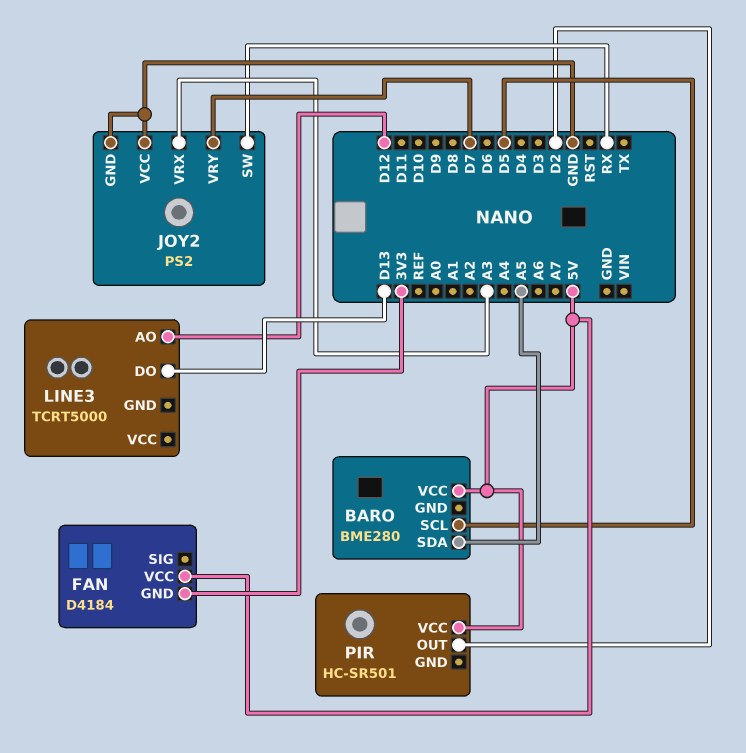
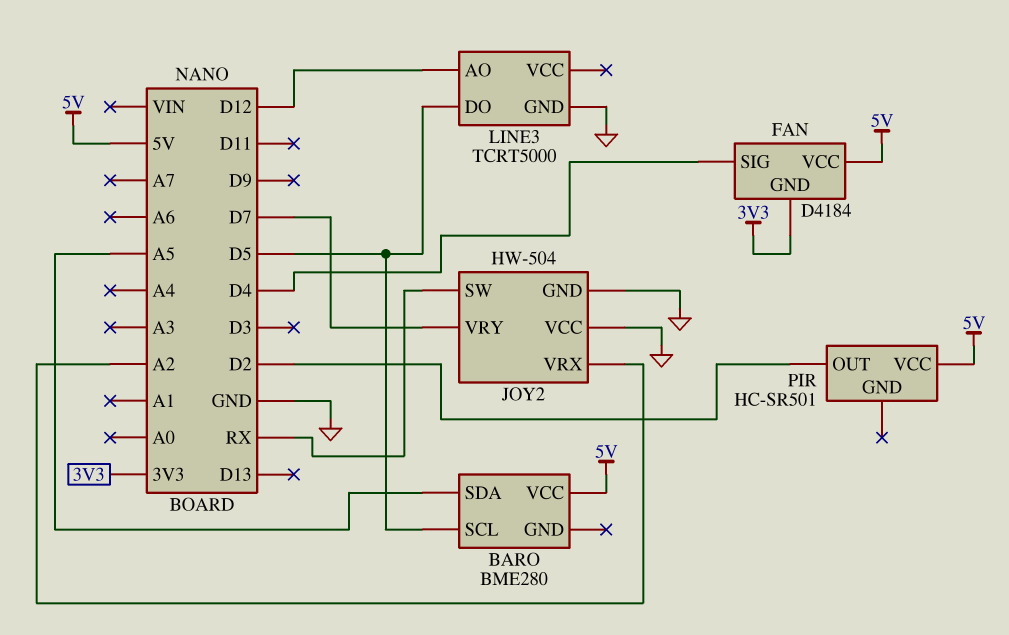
FAN pin SIG: none -> D4
JOY2: PS2 -> HW-504
JOY2 pin VRX: A3 -> A2
LINE3 pin DO: D13 -> D5
LINE3 pin GND: none -> GND

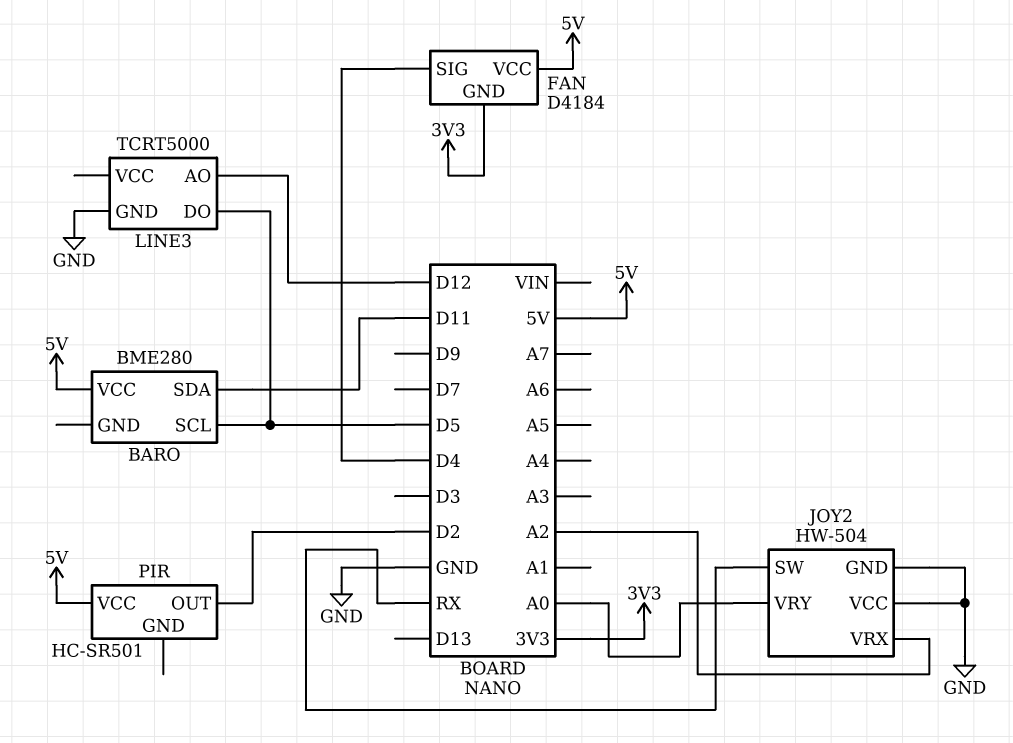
BARO pin SDA: A5 -> D11
JOY2 pin VRY: D7 -> A0

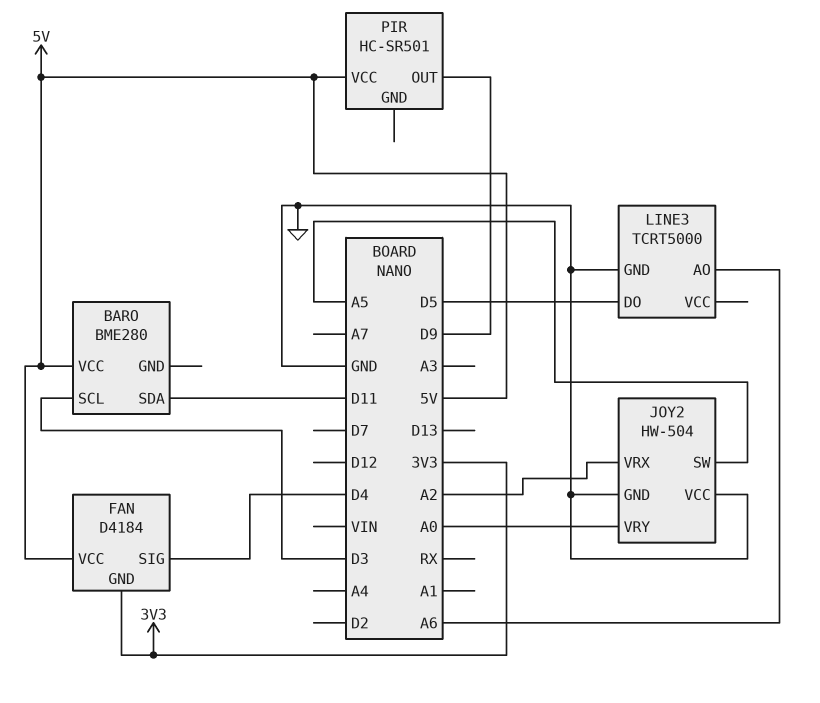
BARO pin SCL: D5 -> D3
JOY2 pin SW: RX -> A5
LINE3 pin AO: D12 -> A6
PIR pin OUT: D2 -> D9

